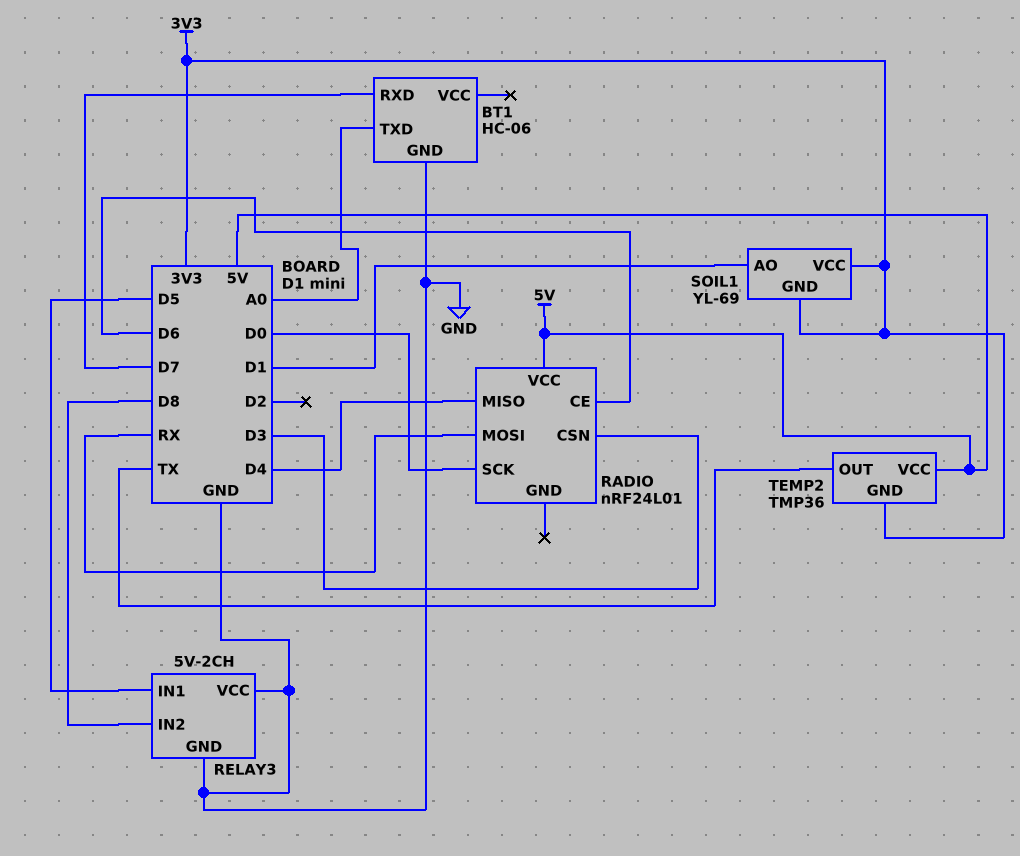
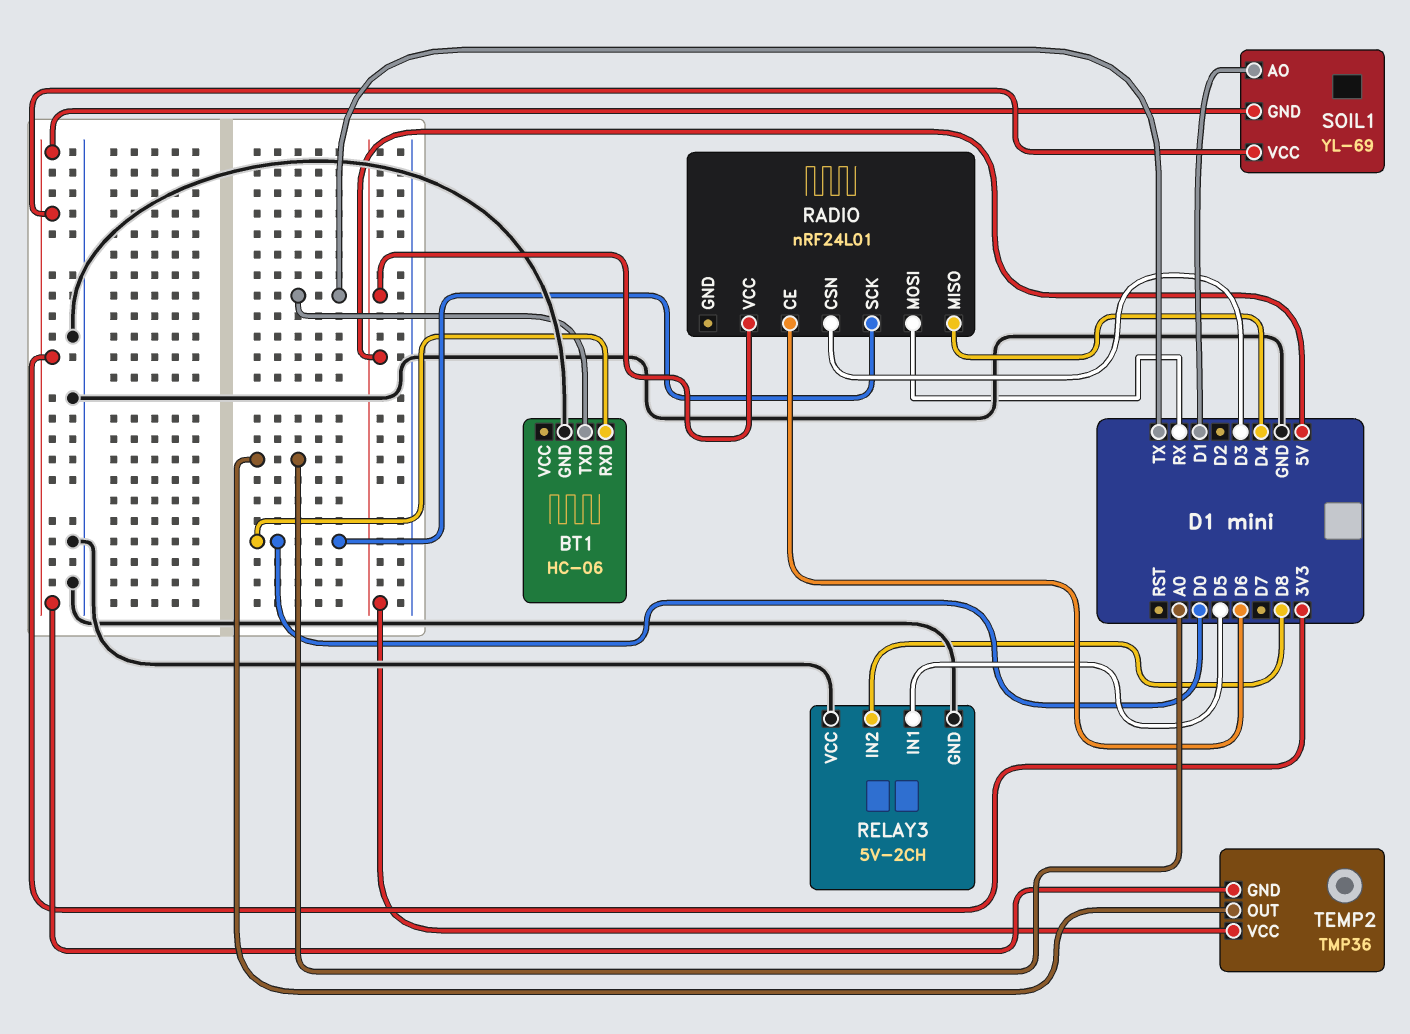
BT1 pin RXD: D7 -> D0
BT1 pin TXD: A0 -> TX
TEMP2 pin OUT: TX -> A0

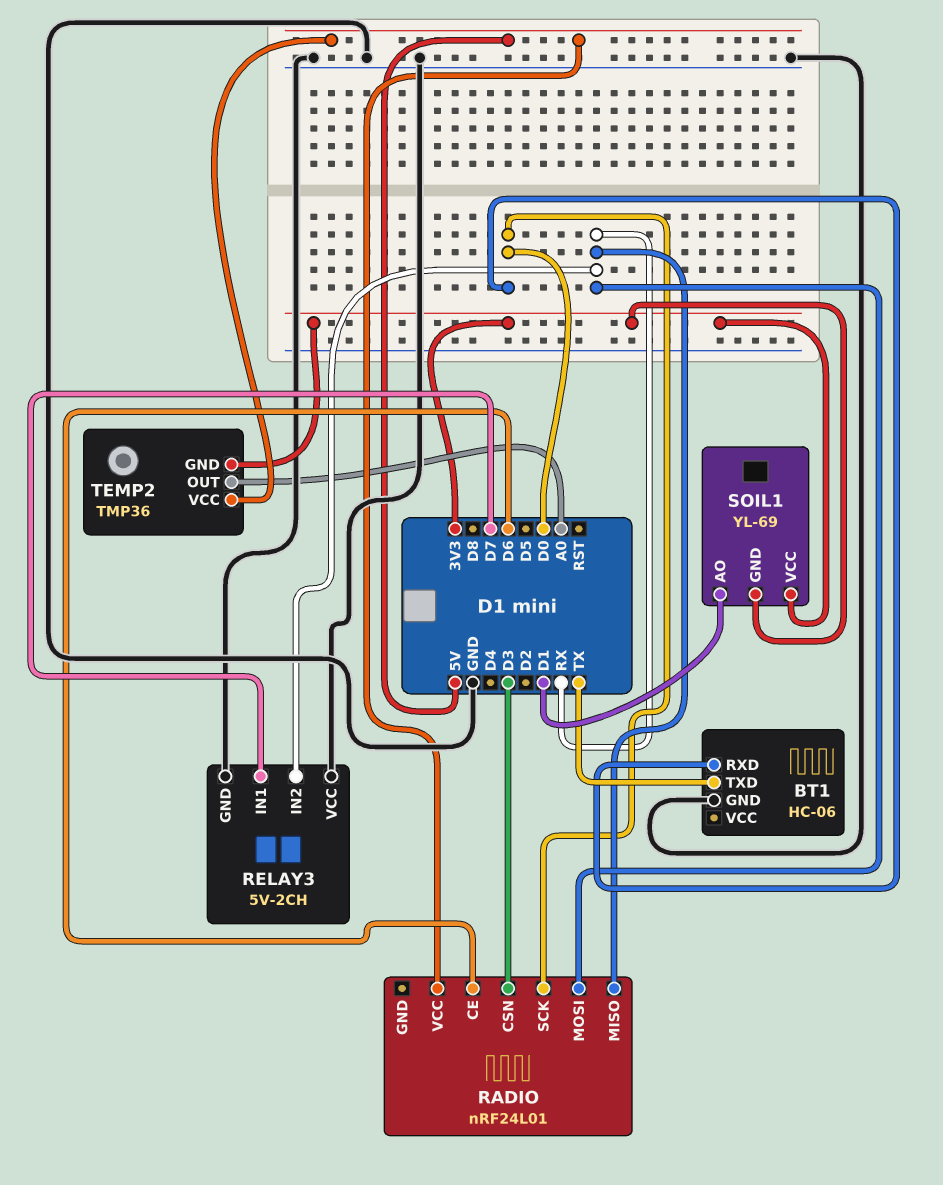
RADIO pin MISO: D4 -> RX
RELAY3 pin IN1: D5 -> D7
RELAY3 pin IN2: D8 -> RX

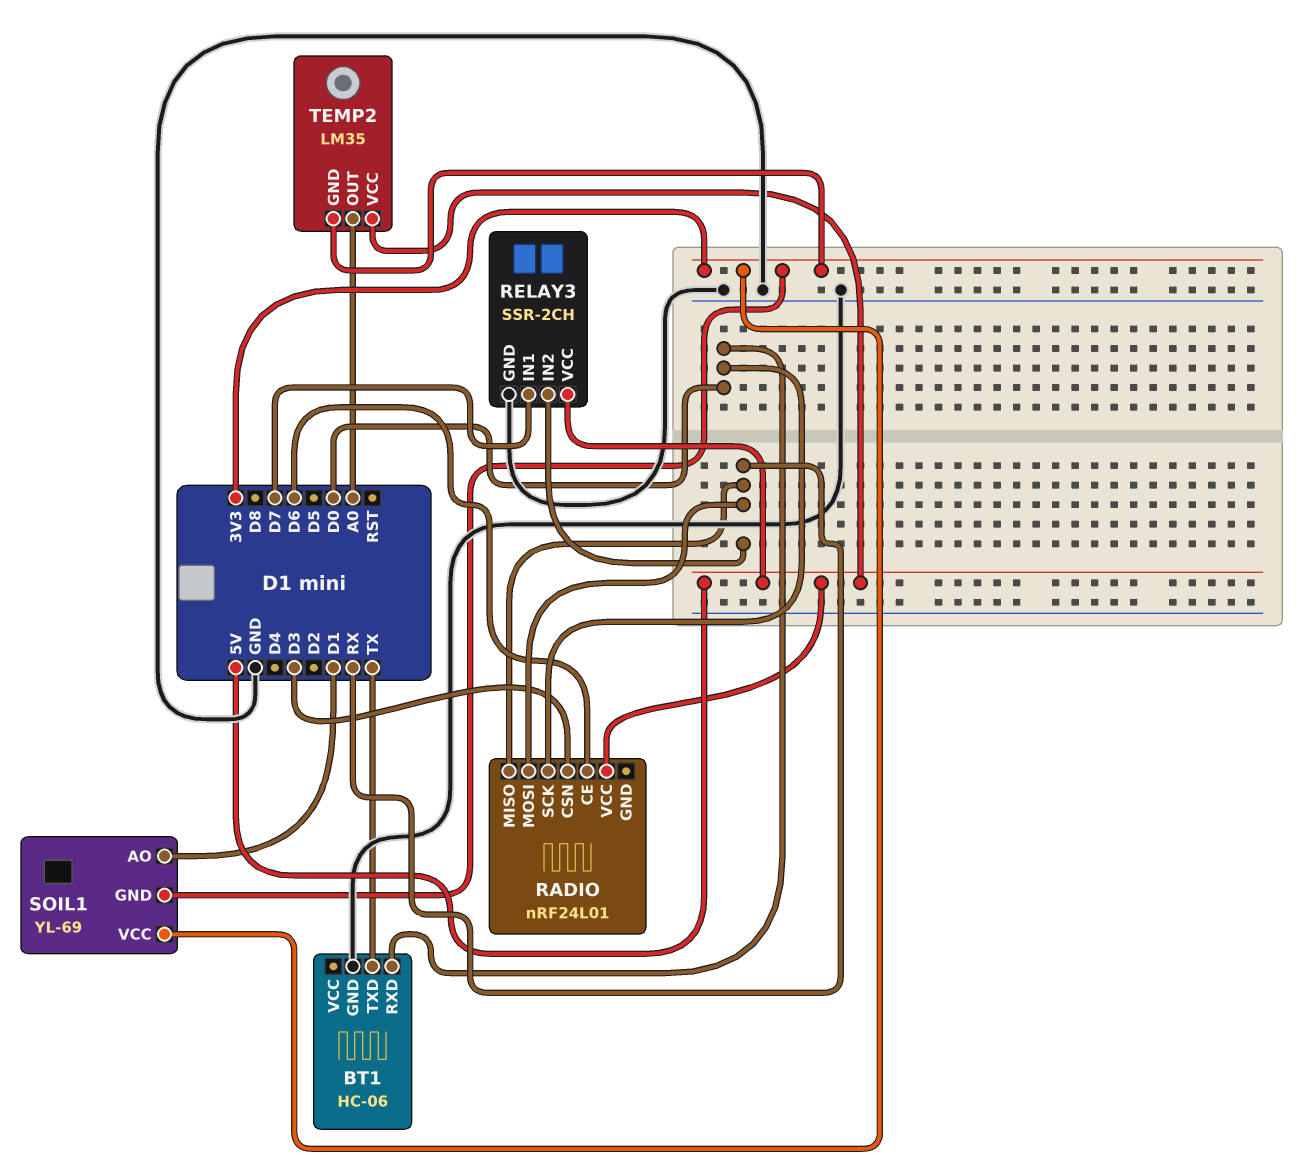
RELAY3: 5V-2CH -> SSR-2CH
RELAY3 pin VCC: GND -> 5V
TEMP2: TMP36 -> LM35

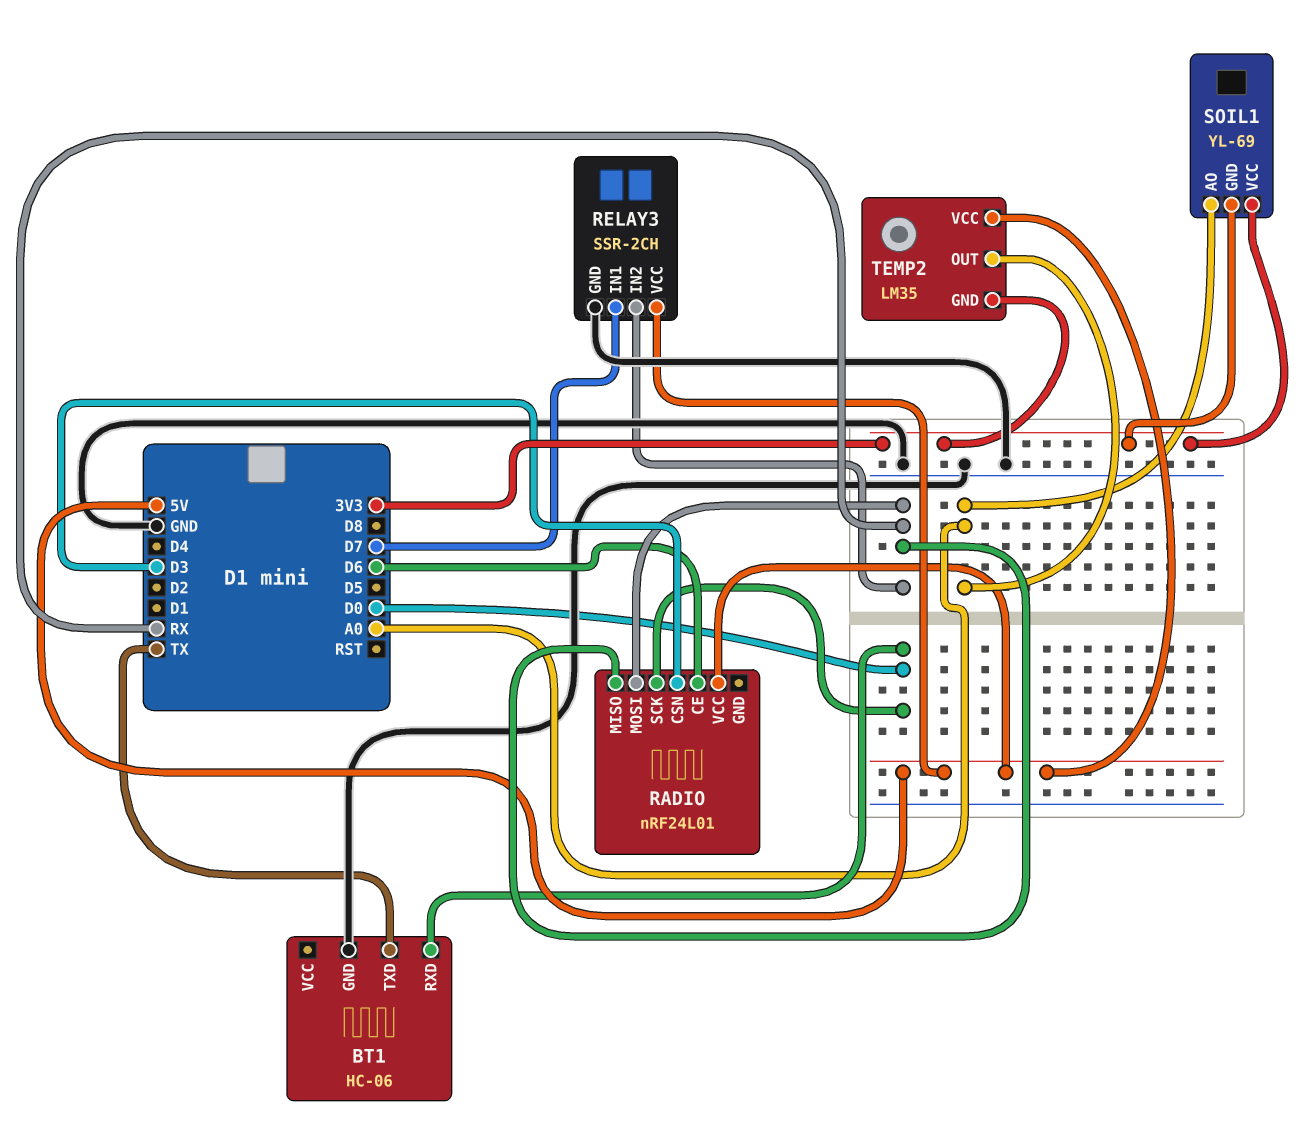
SOIL1 pin AO: D1 -> A0

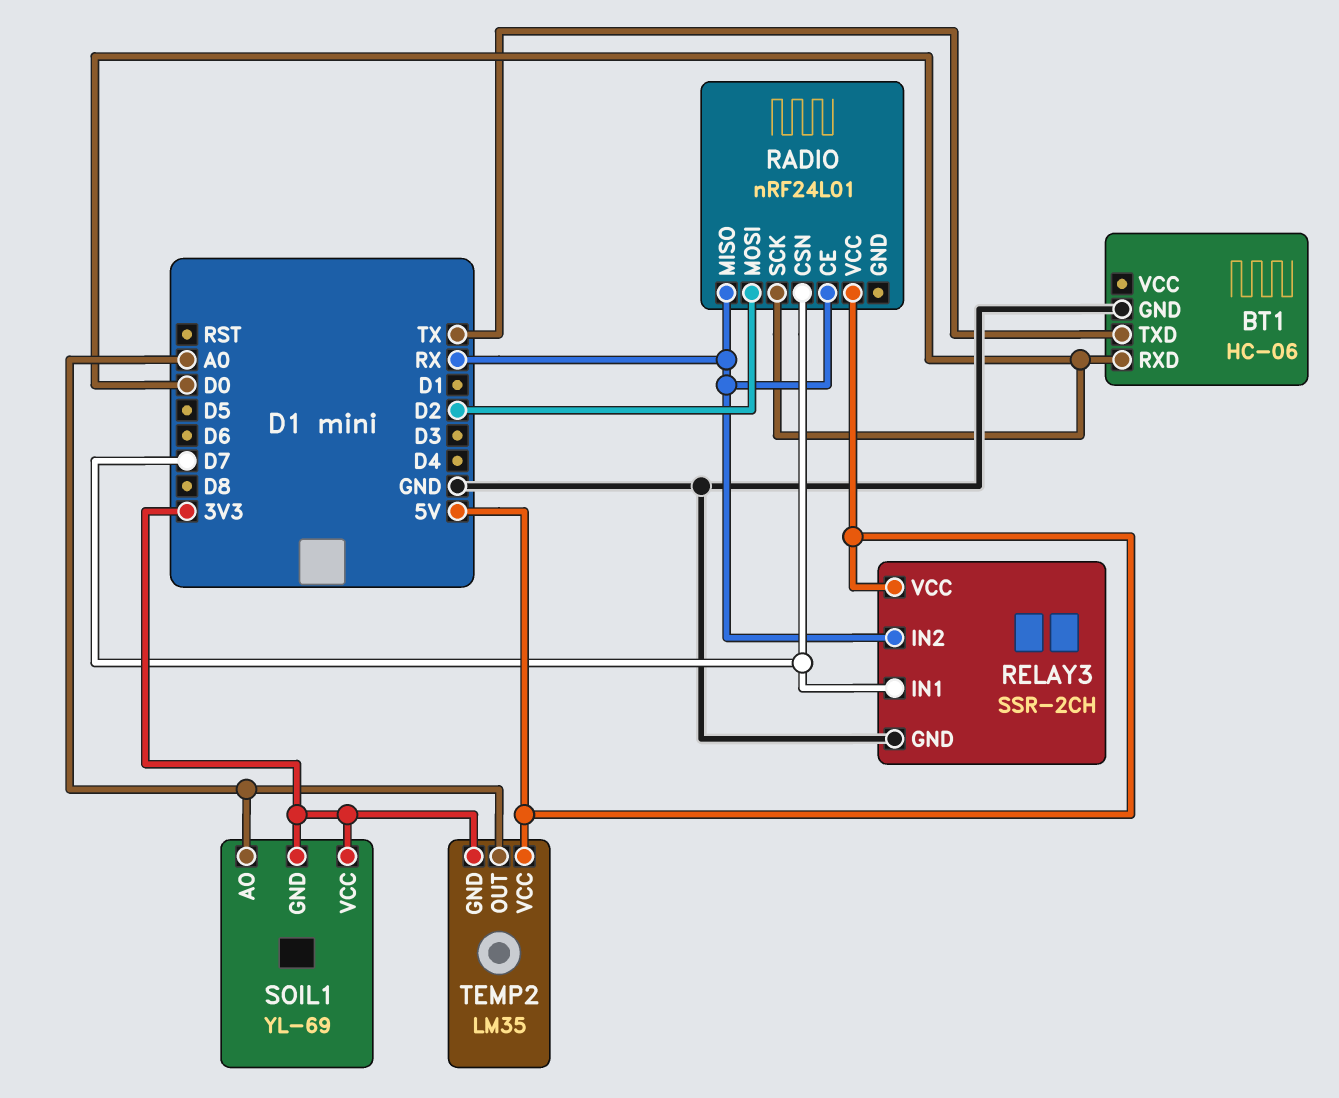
RADIO pin CE: D6 -> RX
RADIO pin CSN: D3 -> D7
RADIO pin MOSI: RX -> D2

